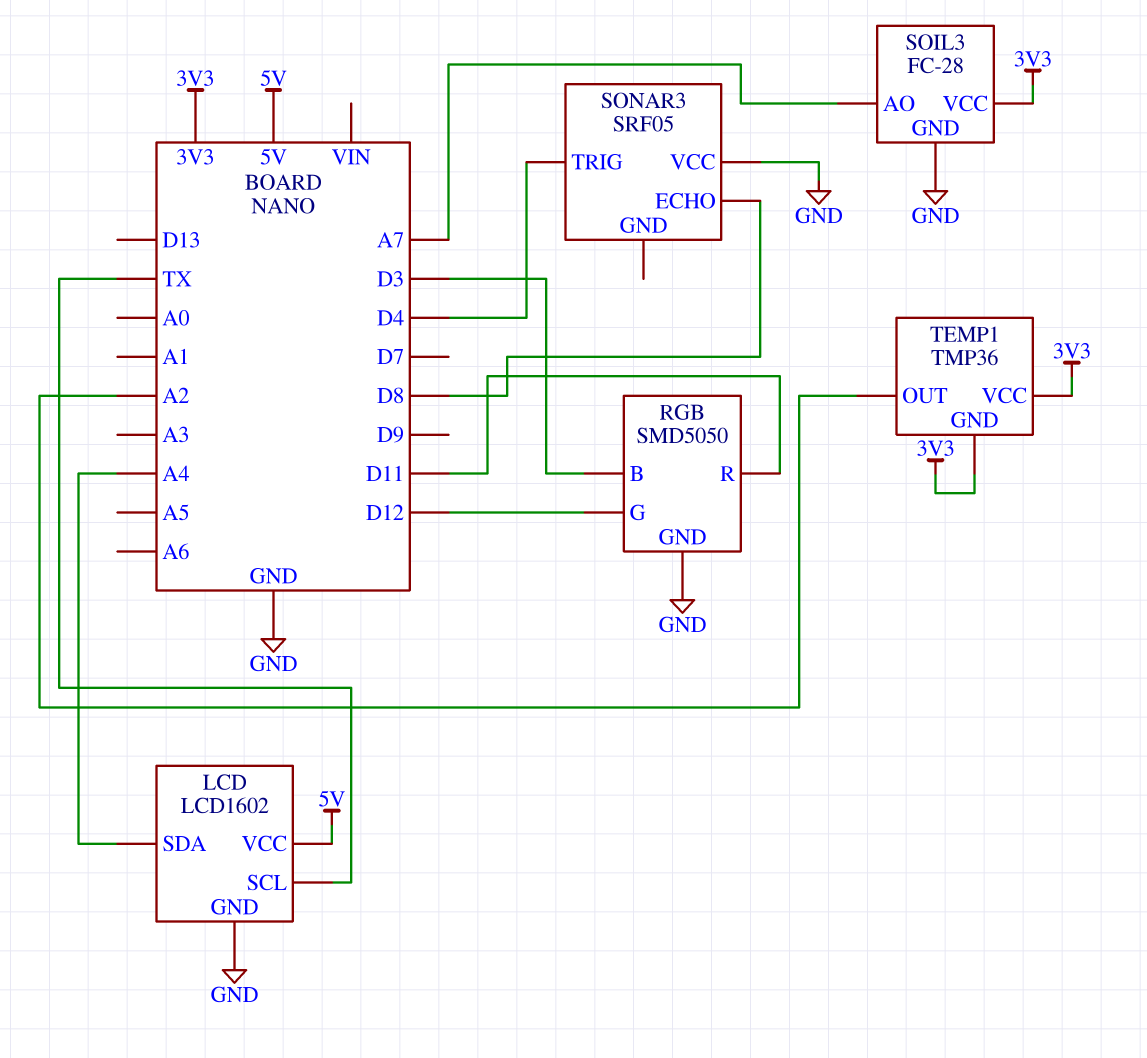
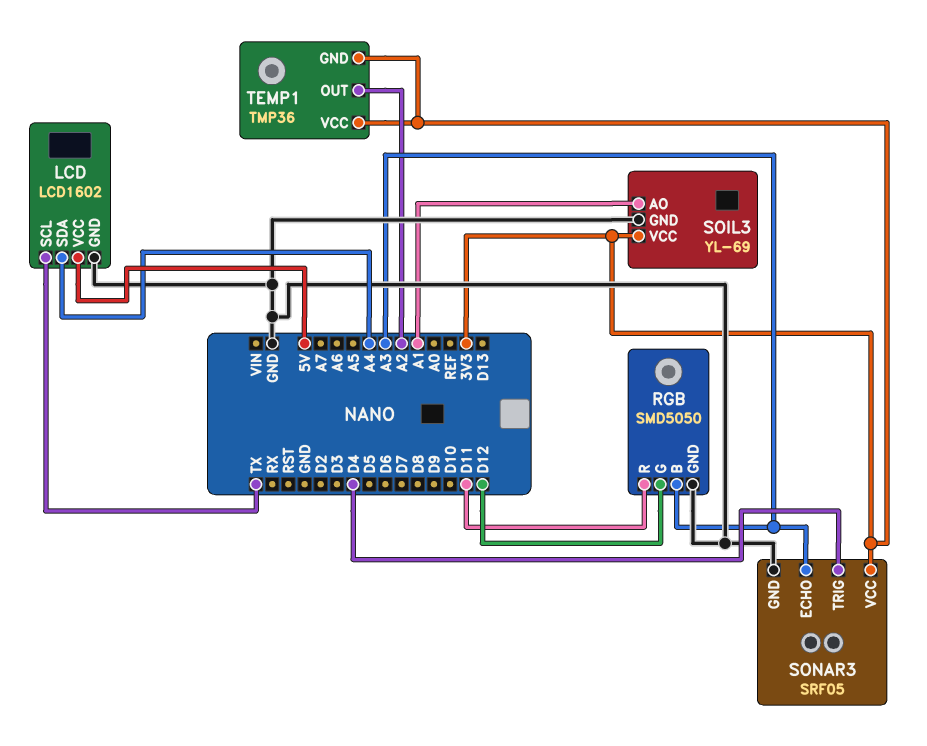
RGB pin B: D3 -> A3
SOIL3: FC-28 -> YL-69
SOIL3 pin AO: A7 -> A1
SONAR3 pin ECHO: D8 -> A3
SONAR3 pin GND: none -> GND
SONAR3 pin VCC: GND -> 3V3

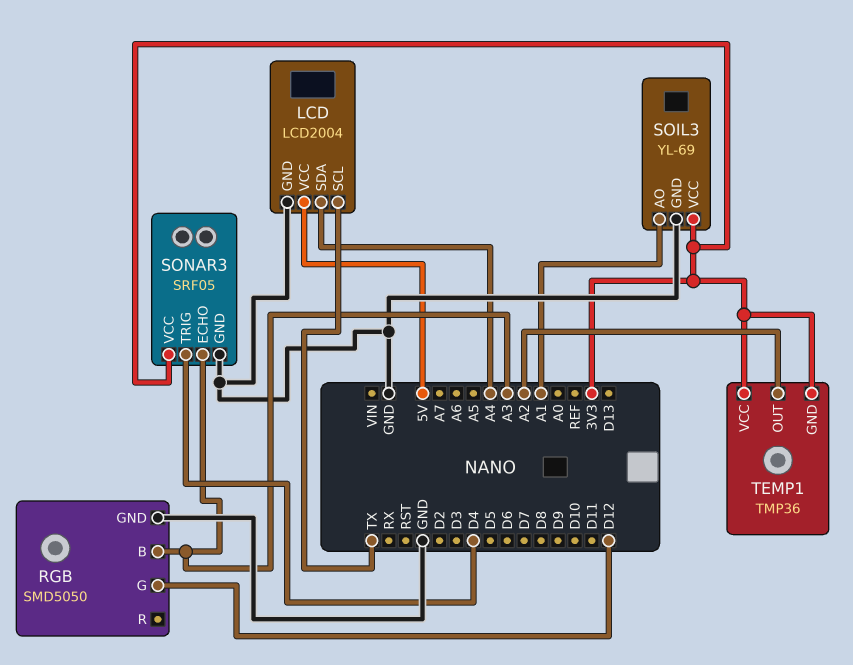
LCD: LCD1602 -> LCD2004
RGB pin R: D11 -> none

